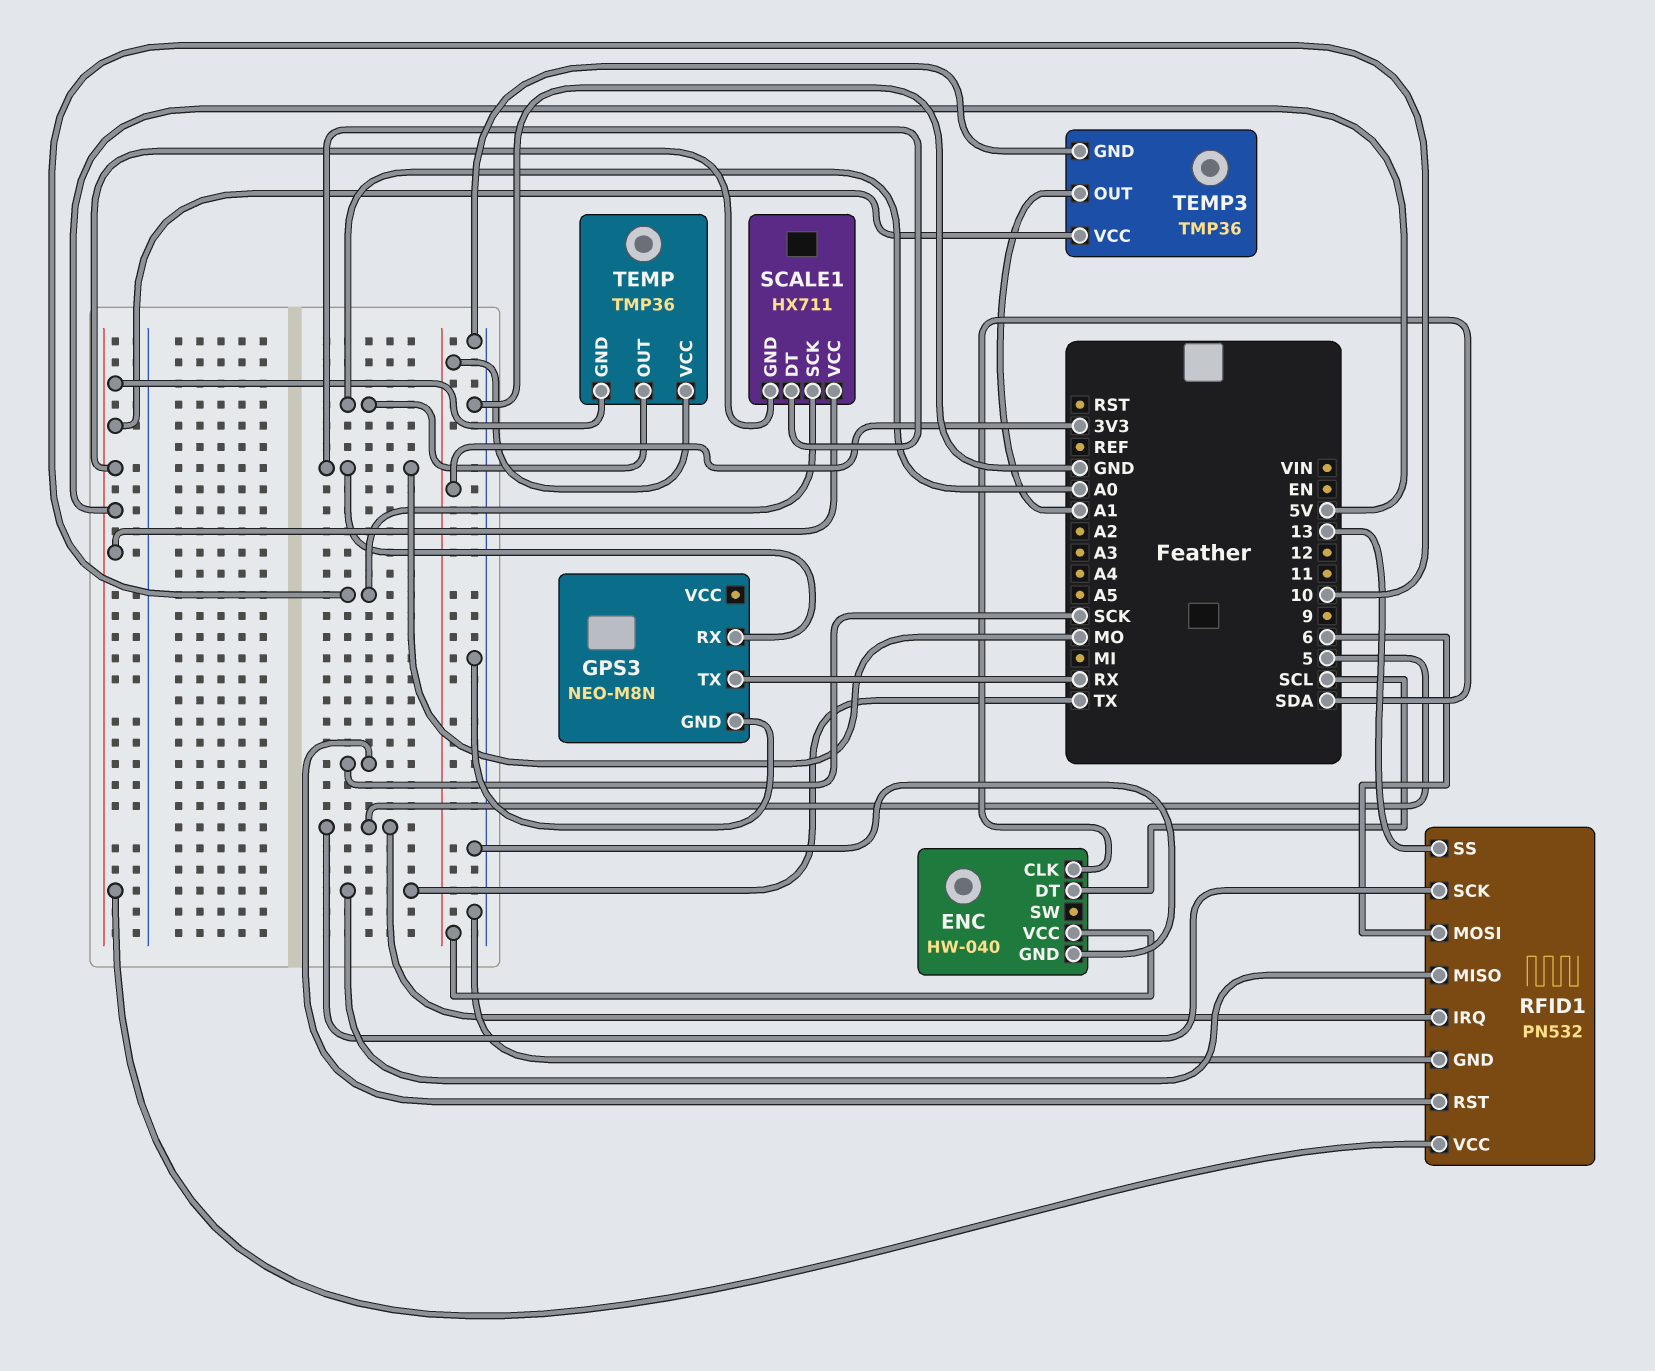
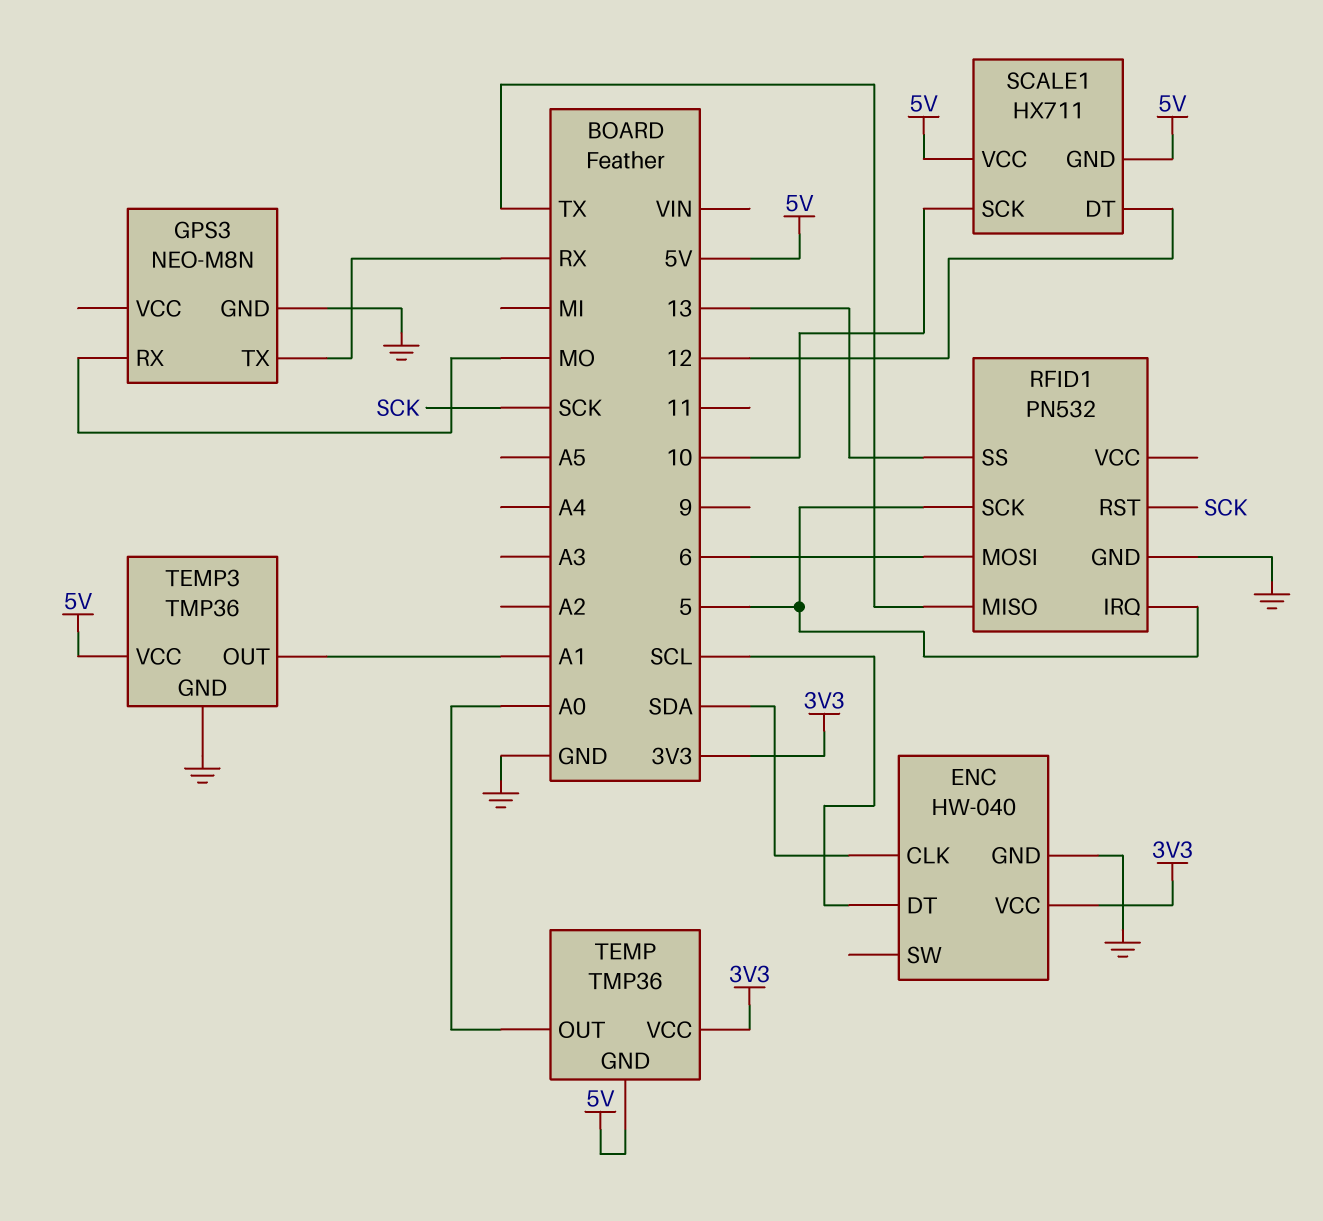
RFID1 pin VCC: 5V -> none
SCALE1 pin DT: MO -> 12

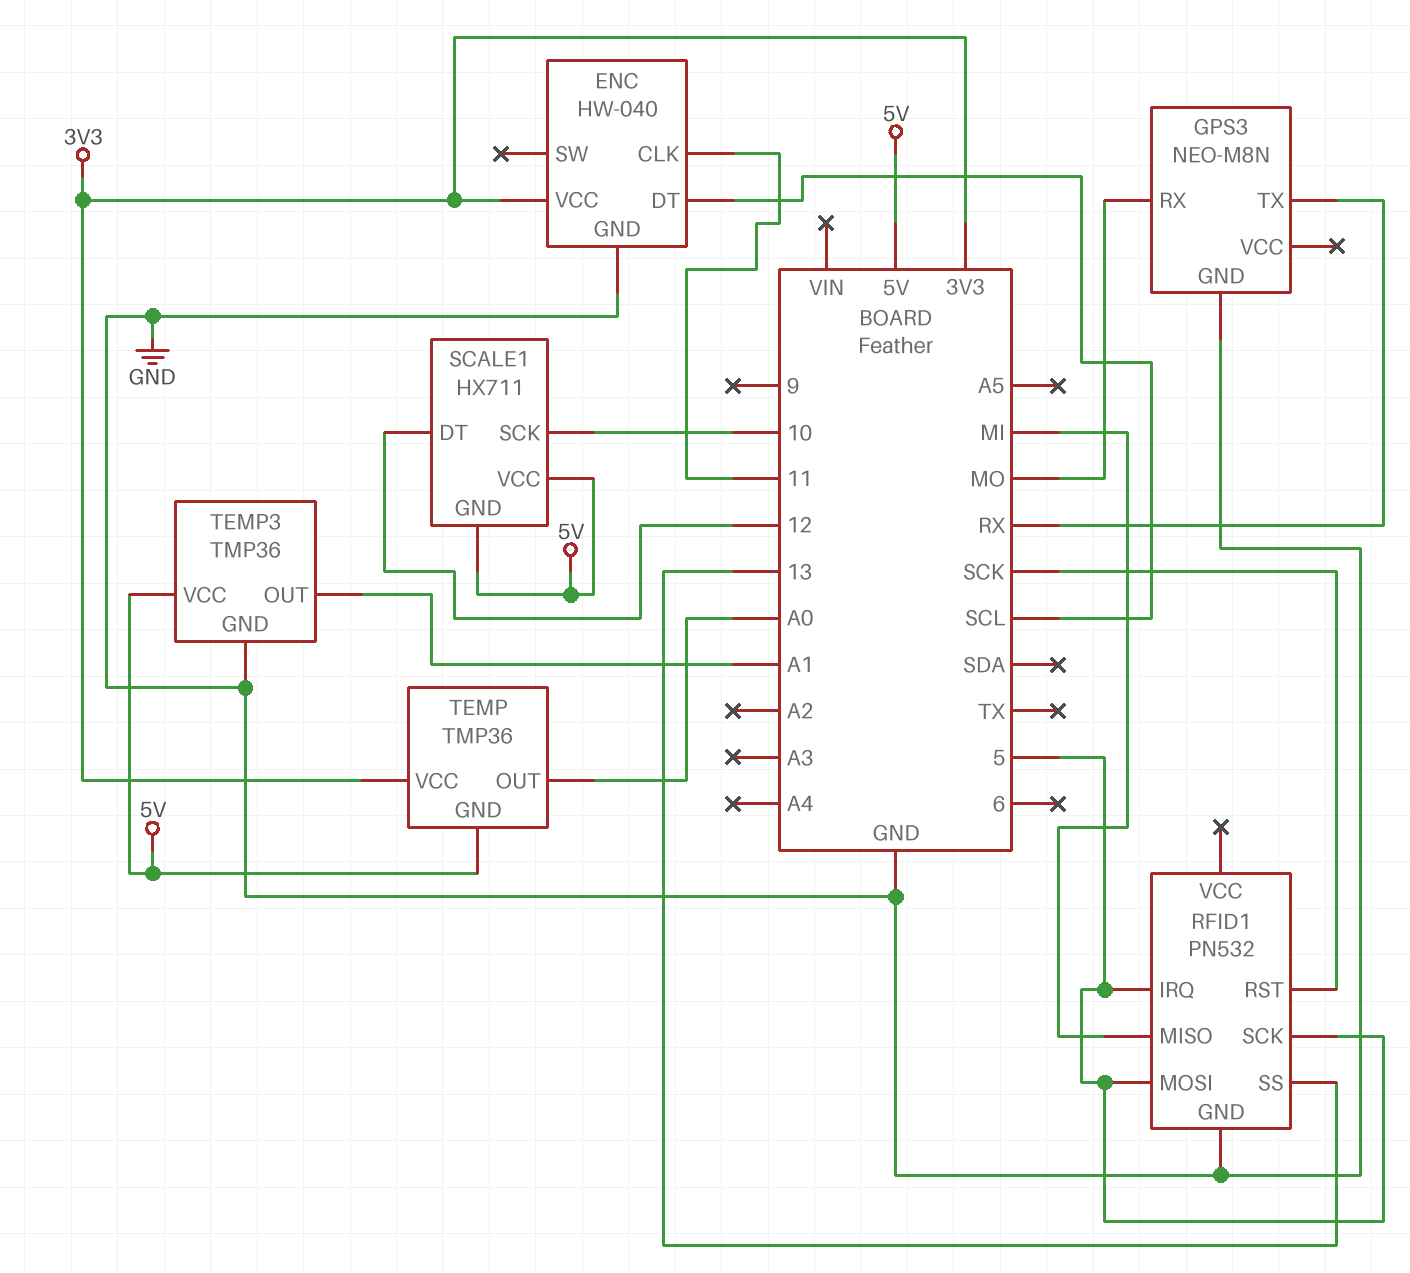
ENC pin CLK: SDA -> 11
RFID1 pin MISO: TX -> MI
RFID1 pin MOSI: 6 -> 5

